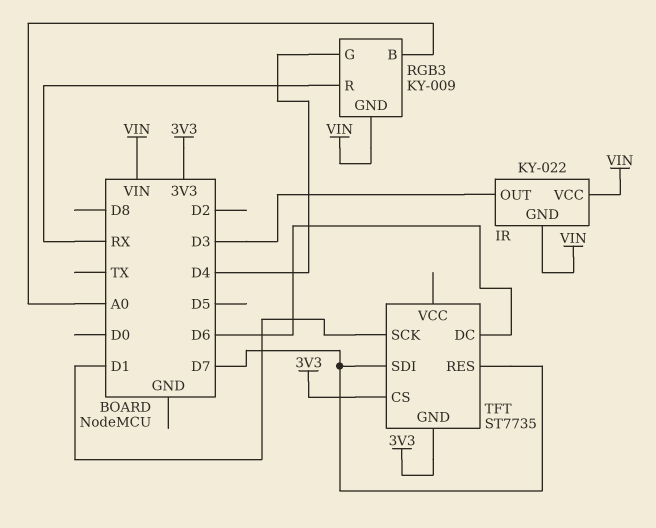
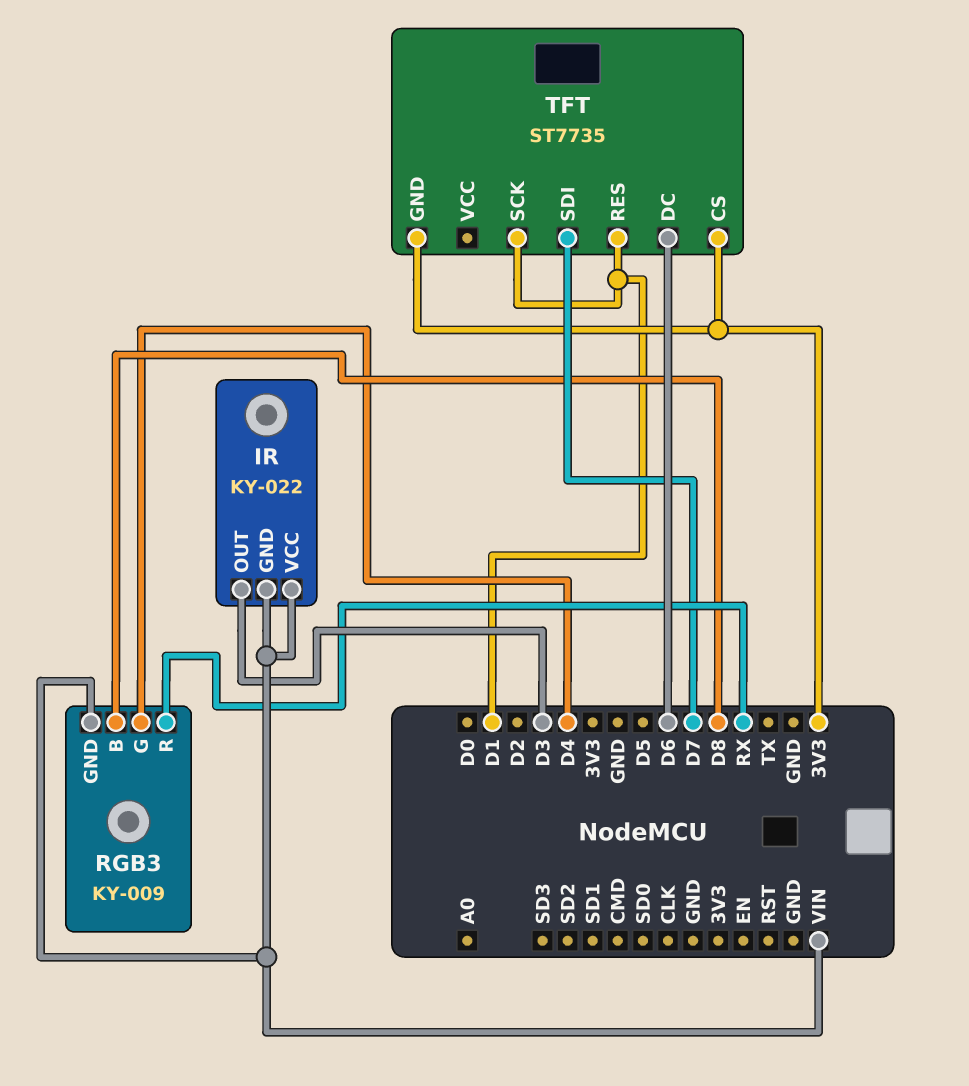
RGB3 pin B: A0 -> D8
TFT pin RES: D7 -> D1

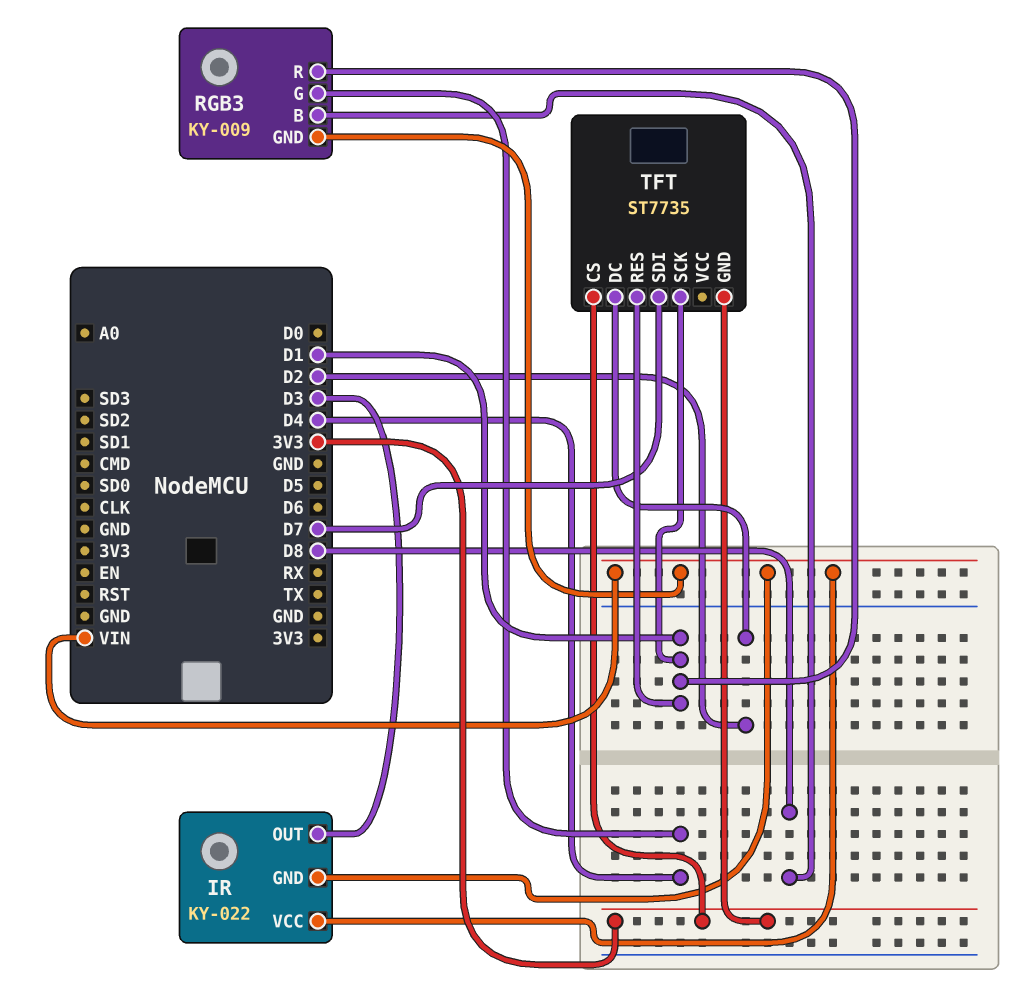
RGB3 pin R: RX -> D1
TFT pin DC: D6 -> D2

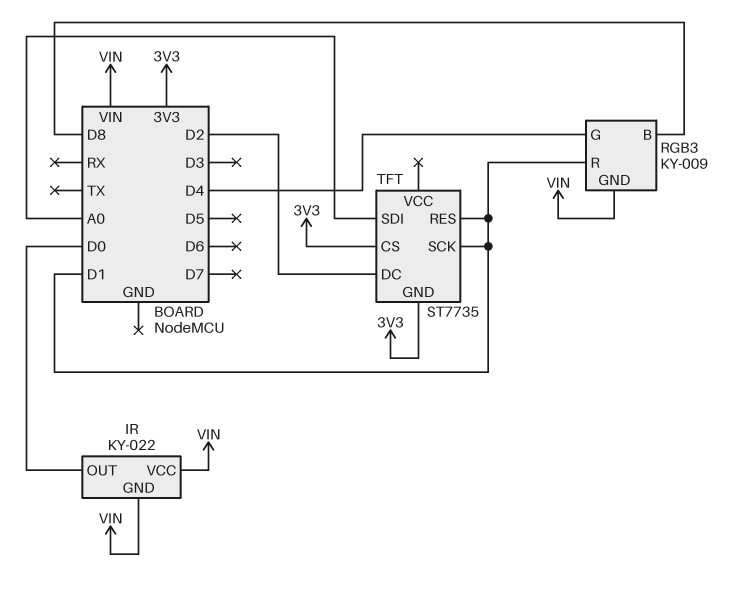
IR pin OUT: D3 -> D0
TFT pin SDI: D7 -> A0

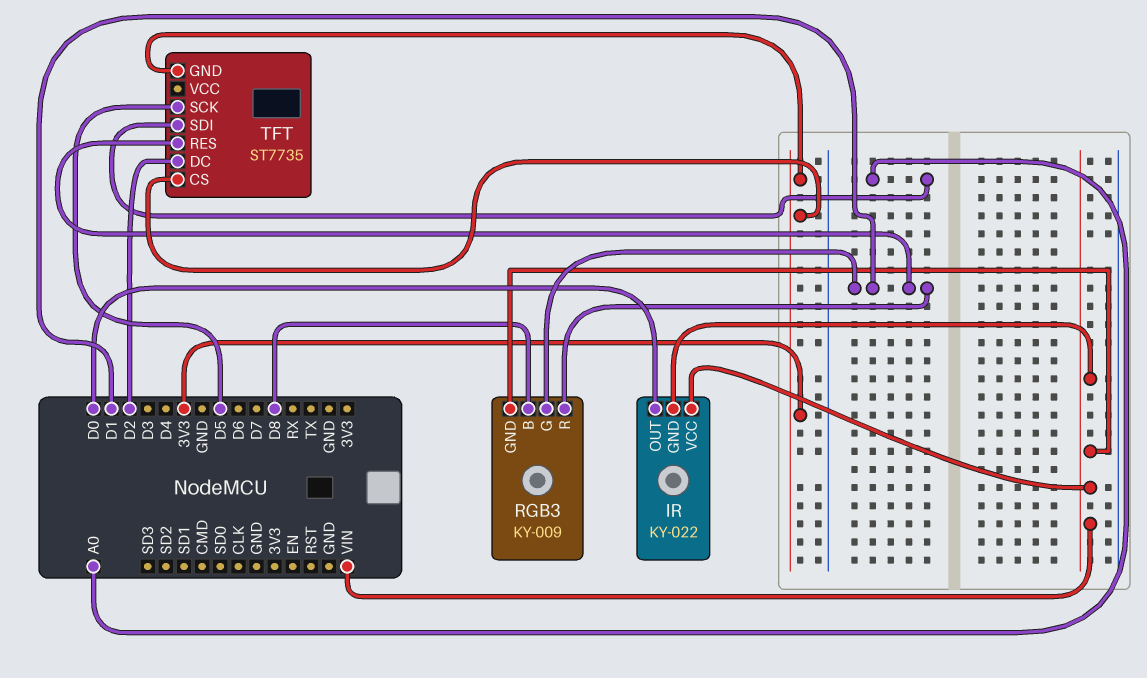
RGB3 pin G: D4 -> D1
TFT pin SCK: D1 -> D5

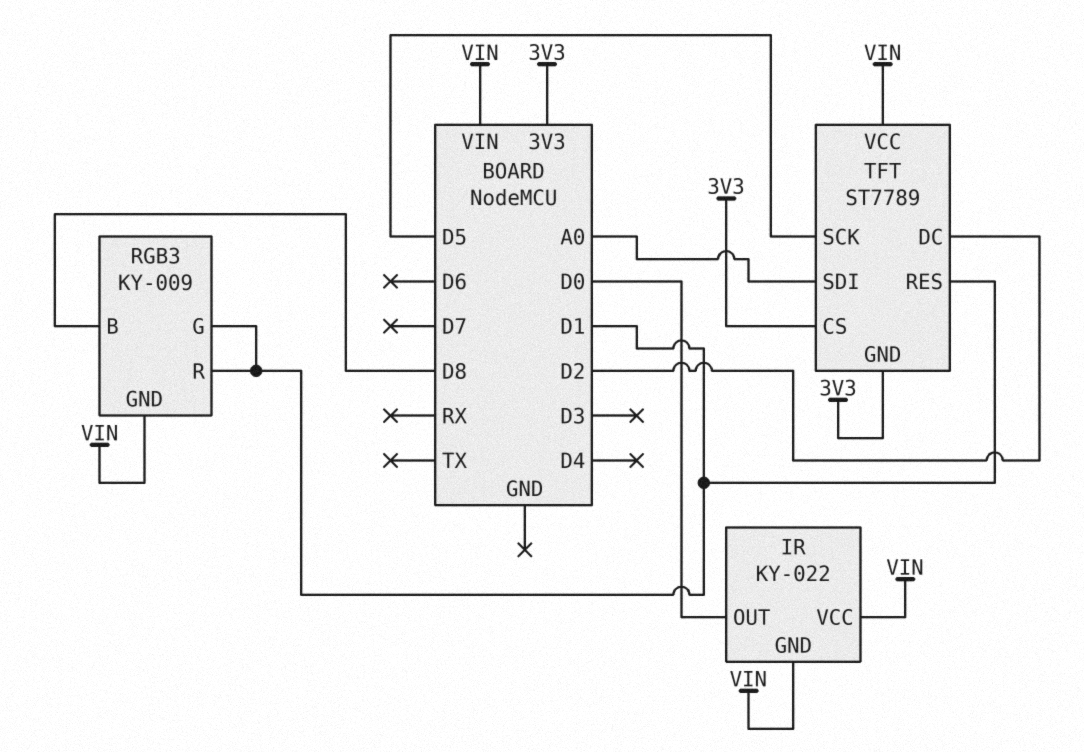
TFT: ST7735 -> ST7789
TFT pin VCC: none -> VIN

